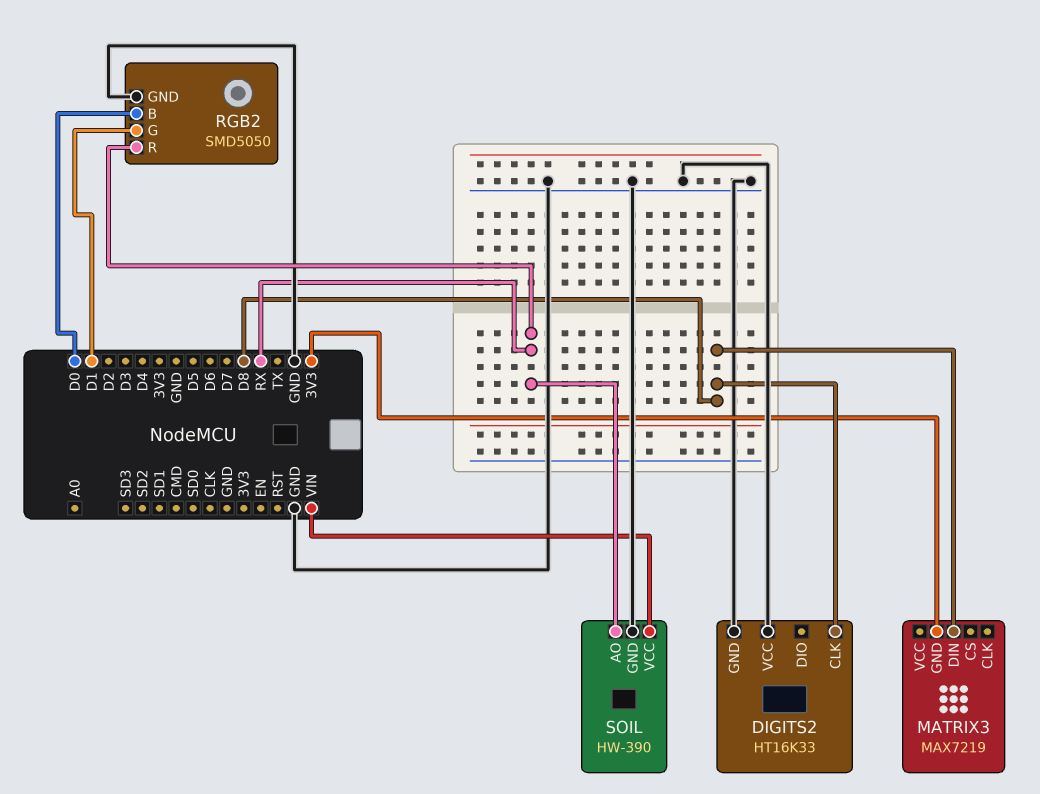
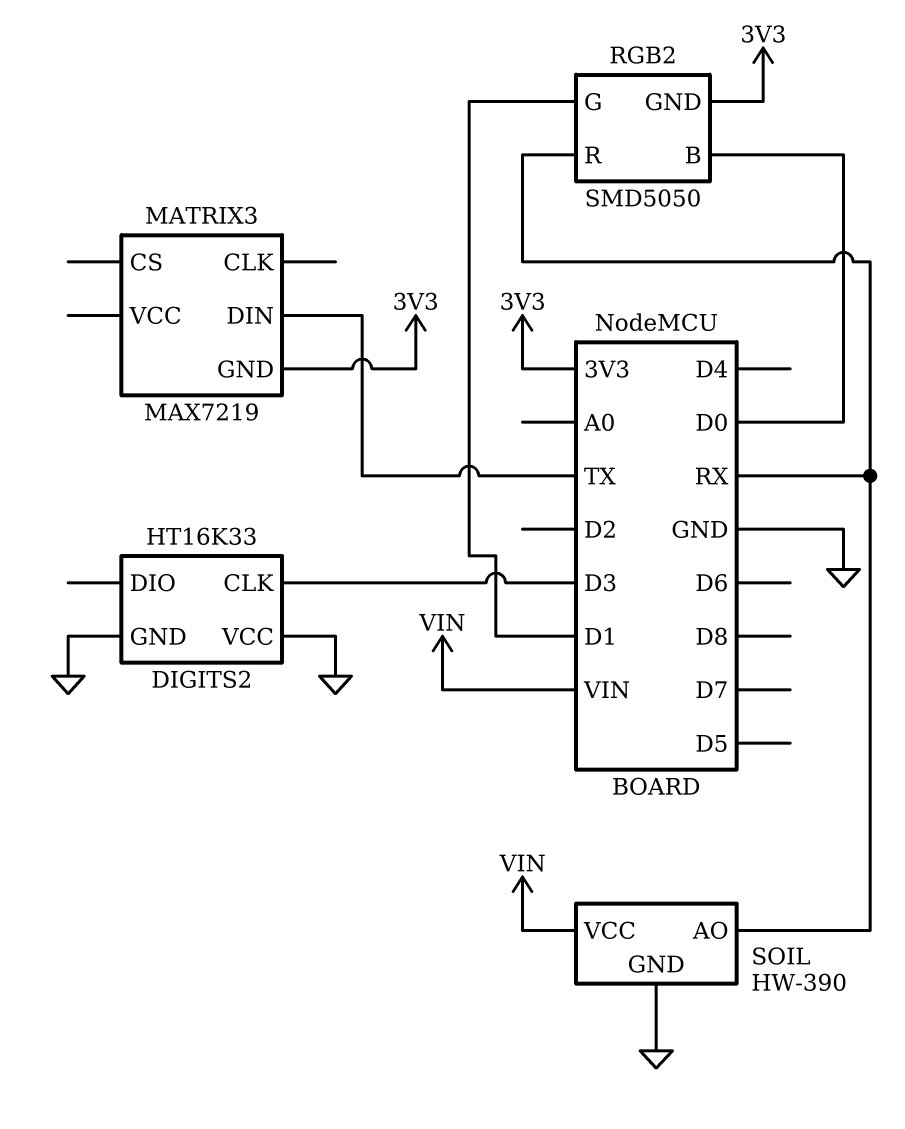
DIGITS2 pin CLK: D8 -> D3
MATRIX3 pin DIN: D8 -> TX
RGB2 pin GND: GND -> 3V3

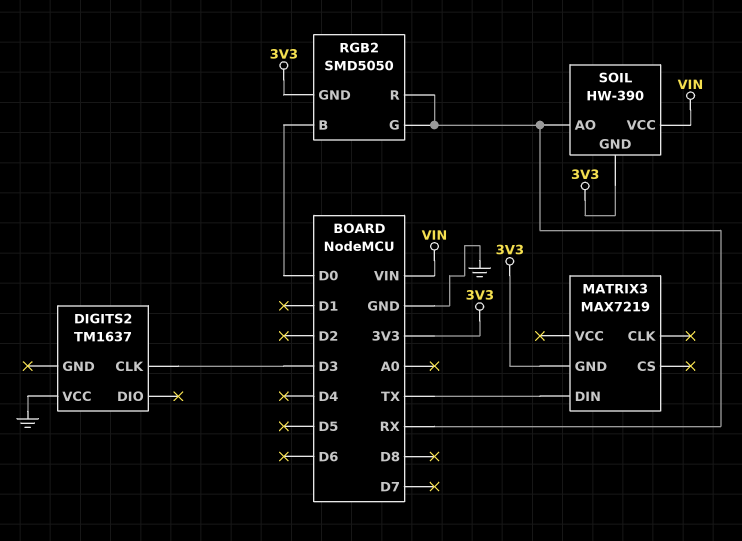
DIGITS2: HT16K33 -> TM1637
DIGITS2 pin GND: GND -> none
RGB2 pin G: D1 -> RX
SOIL pin GND: GND -> 3V3

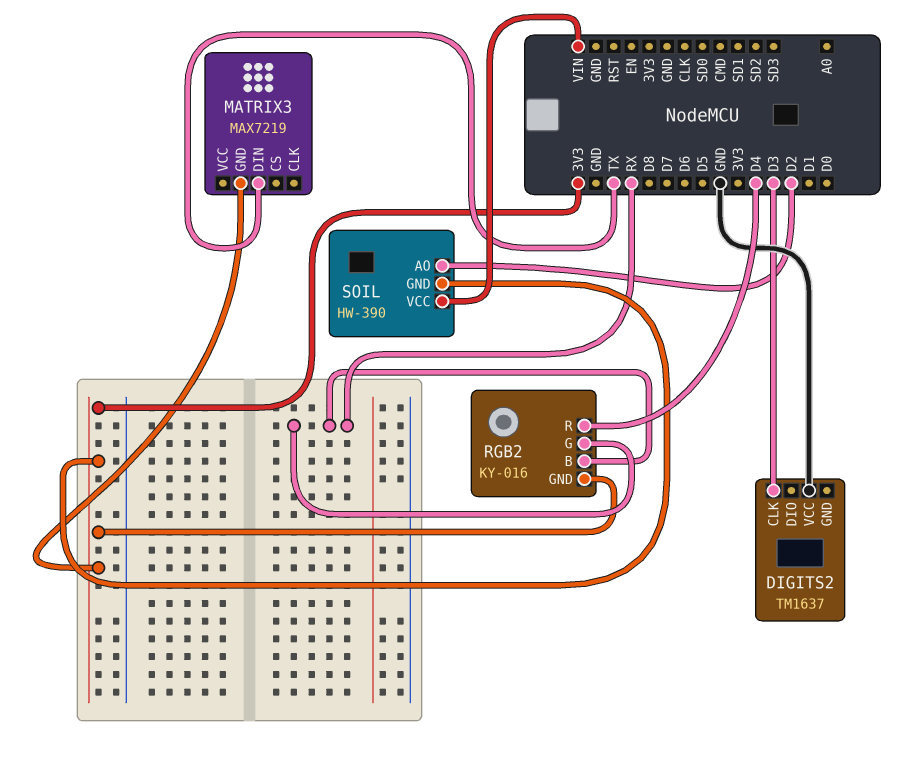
RGB2: SMD5050 -> KY-016
RGB2 pin B: D0 -> RX
RGB2 pin R: RX -> D4
SOIL pin AO: RX -> D2

